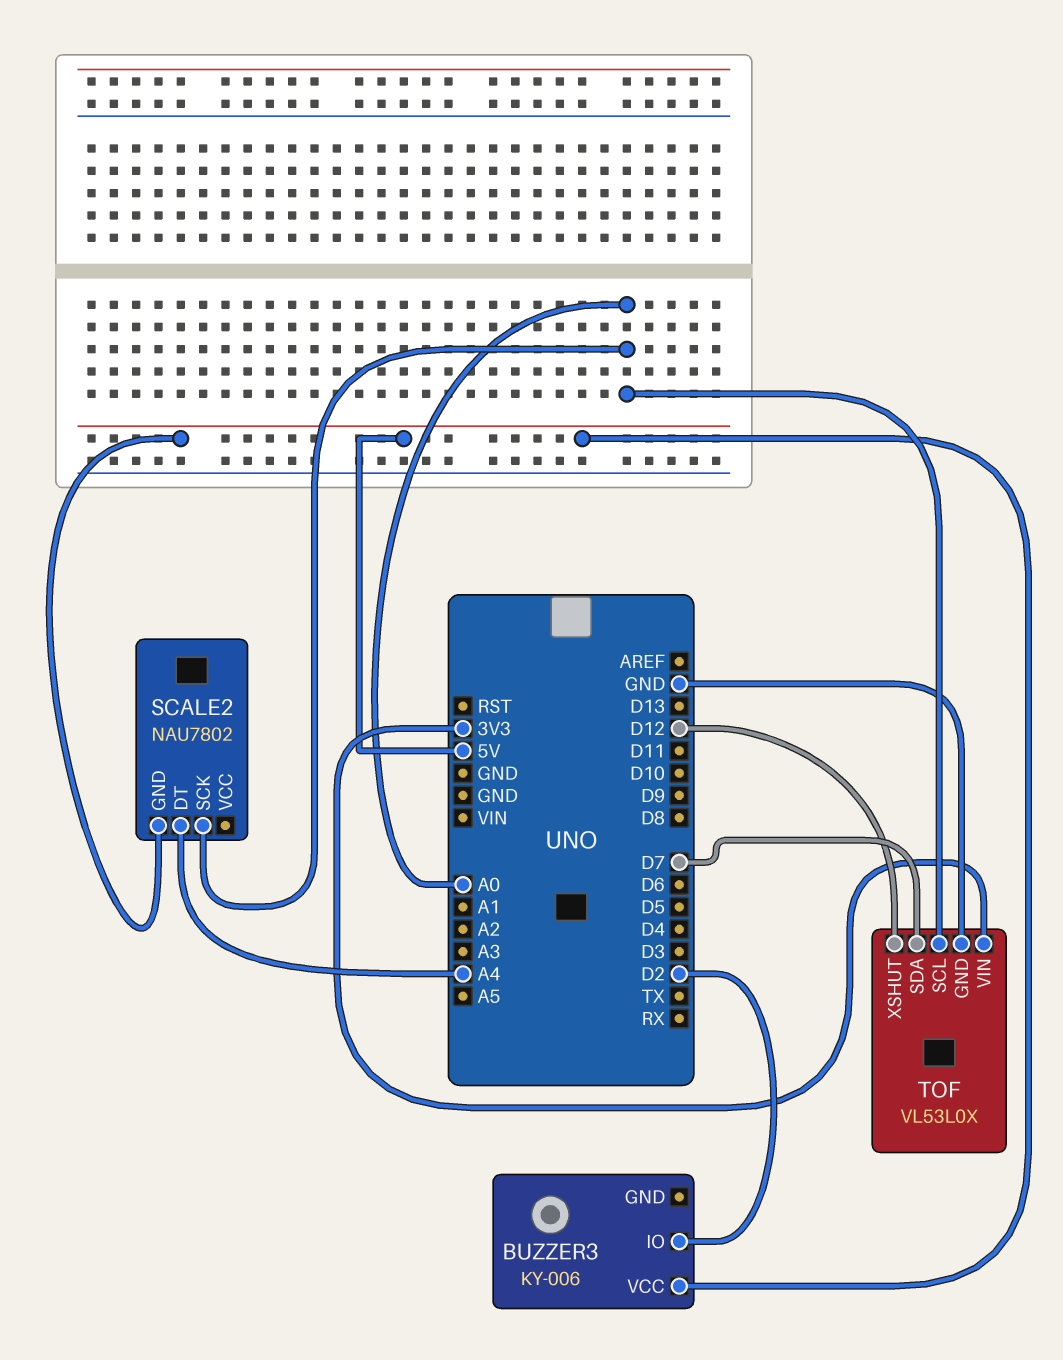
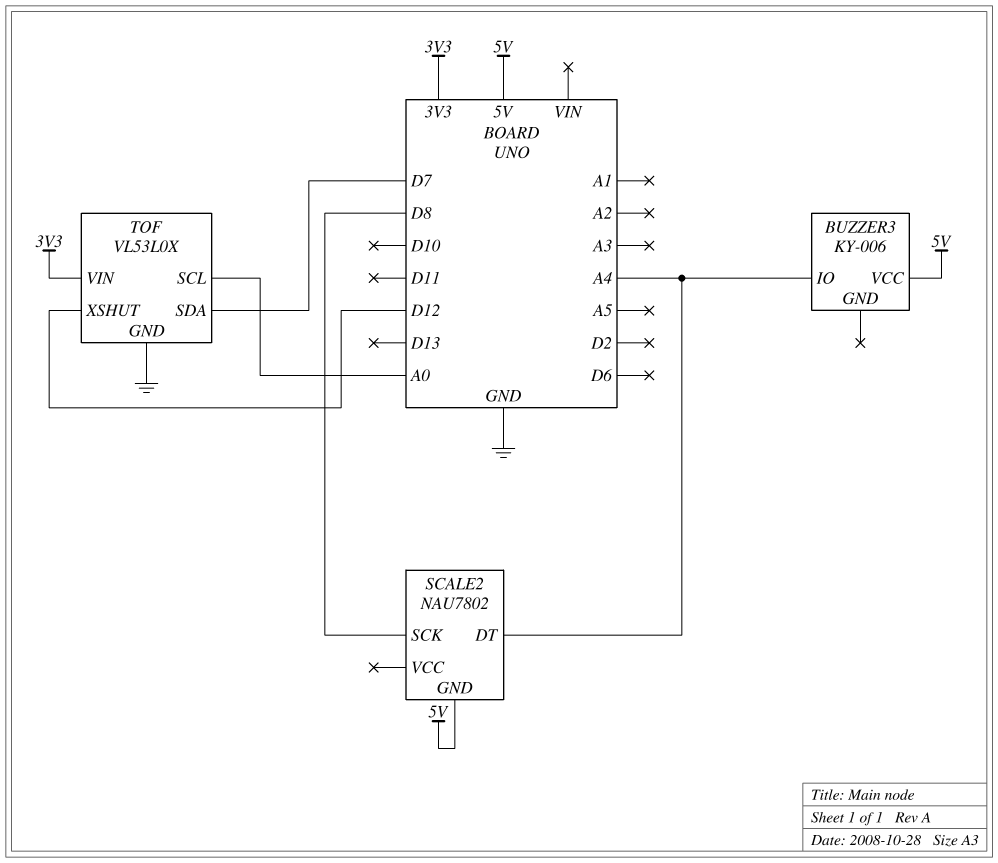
BUZZER3 pin IO: D2 -> A4
SCALE2 pin SCK: A0 -> D8

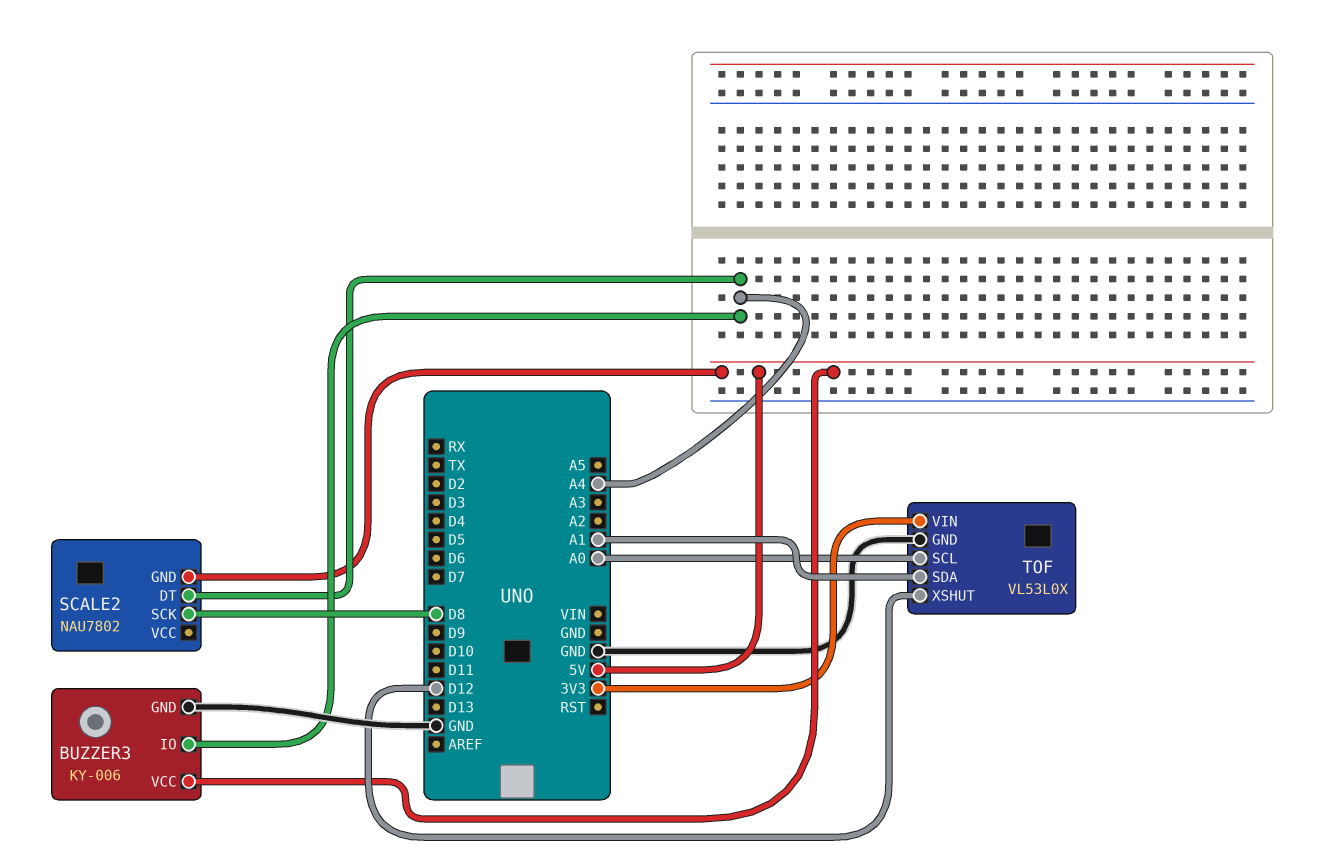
BUZZER3 pin GND: none -> GND
TOF pin SDA: D7 -> A1

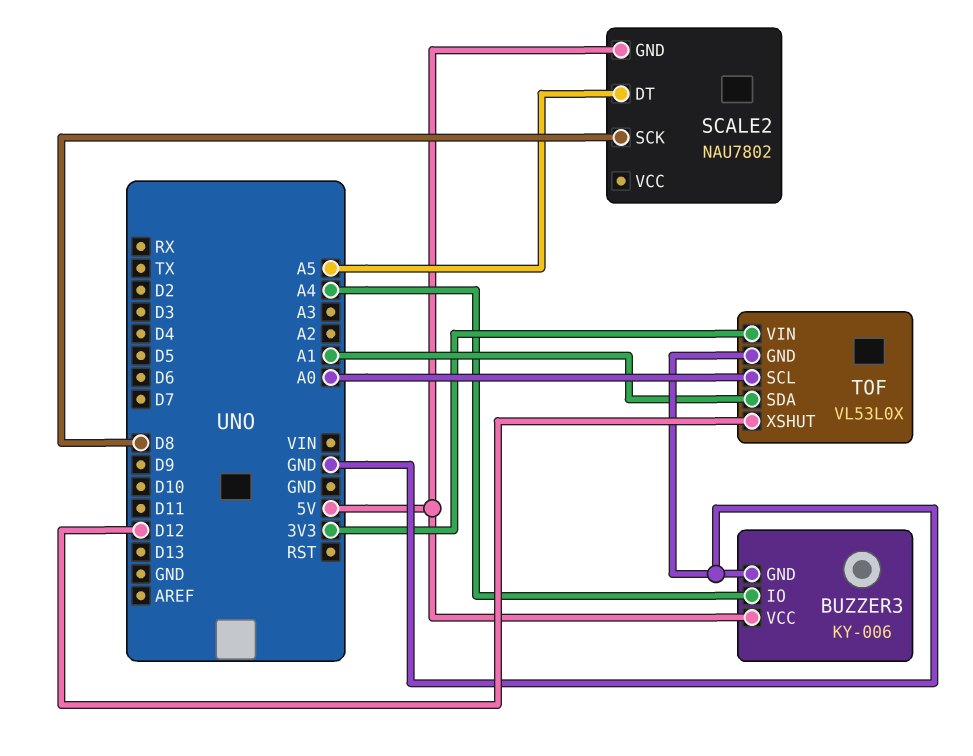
SCALE2 pin DT: A4 -> A5

